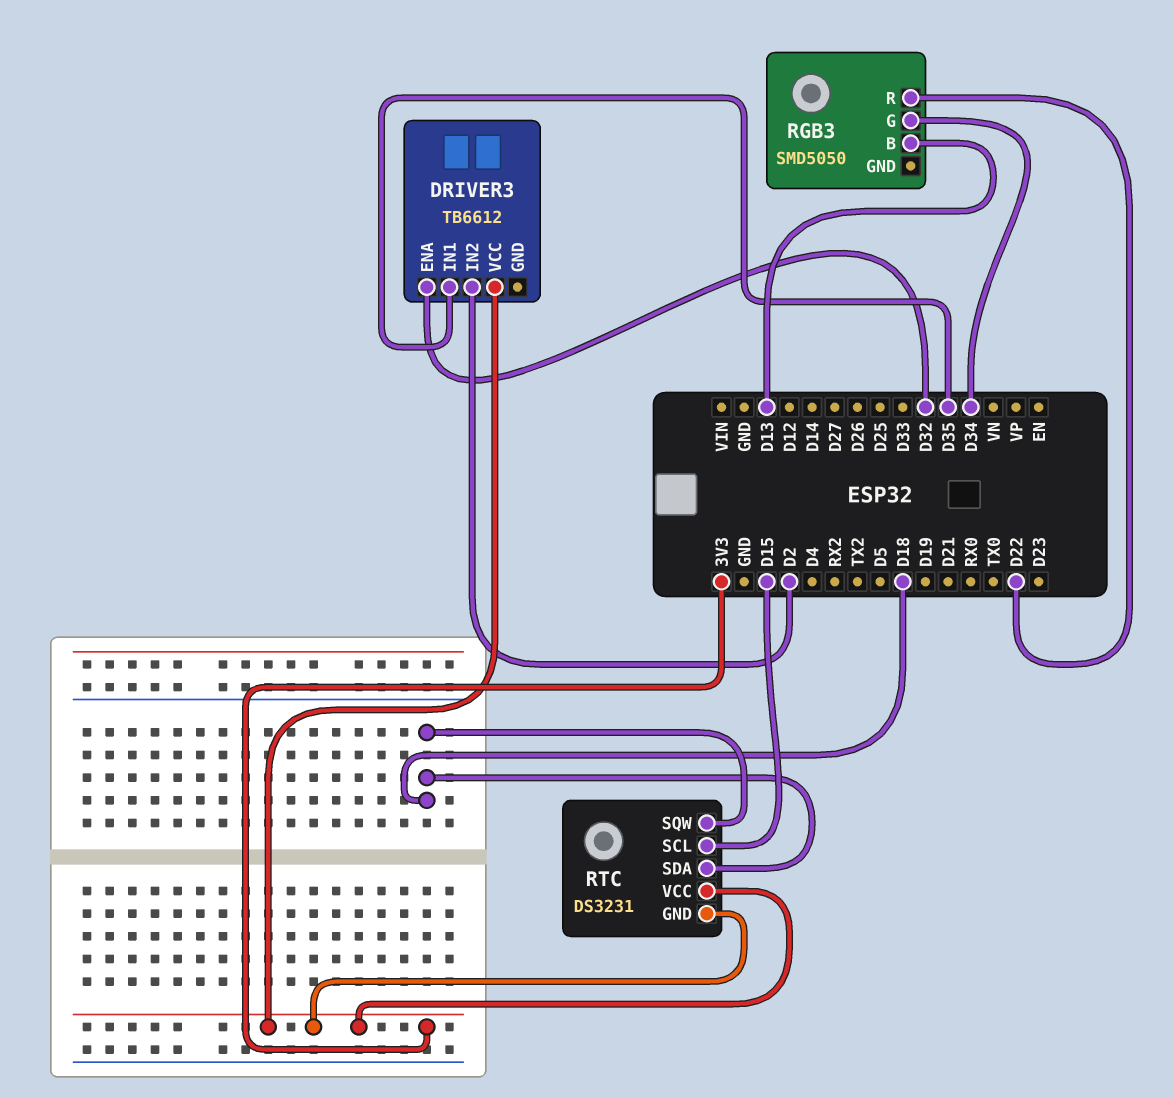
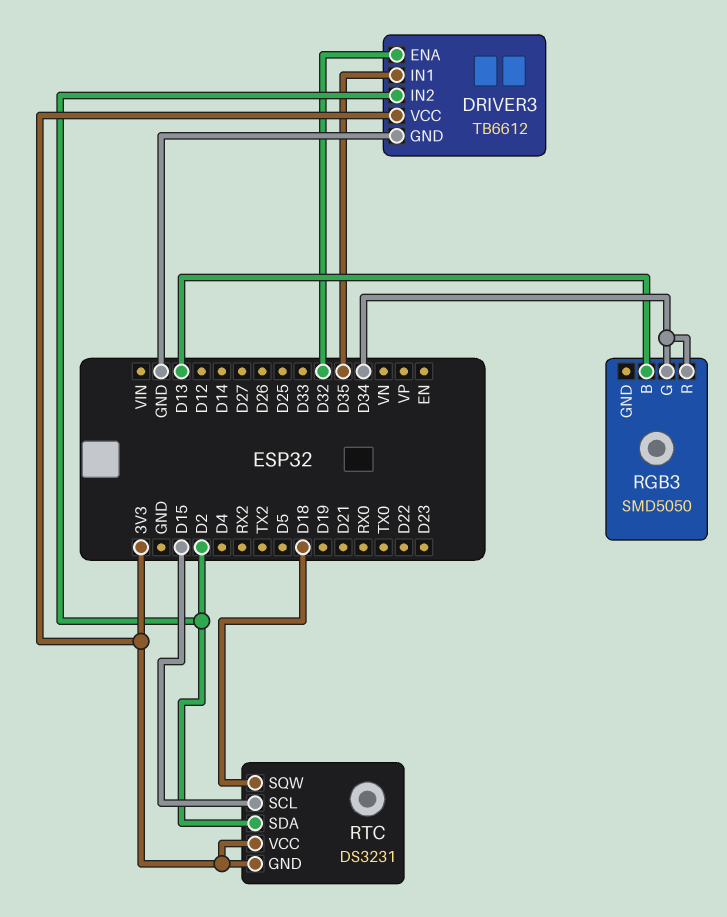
DRIVER3 pin GND: none -> GND
RGB3 pin R: D22 -> D34
RTC pin SDA: D18 -> D2

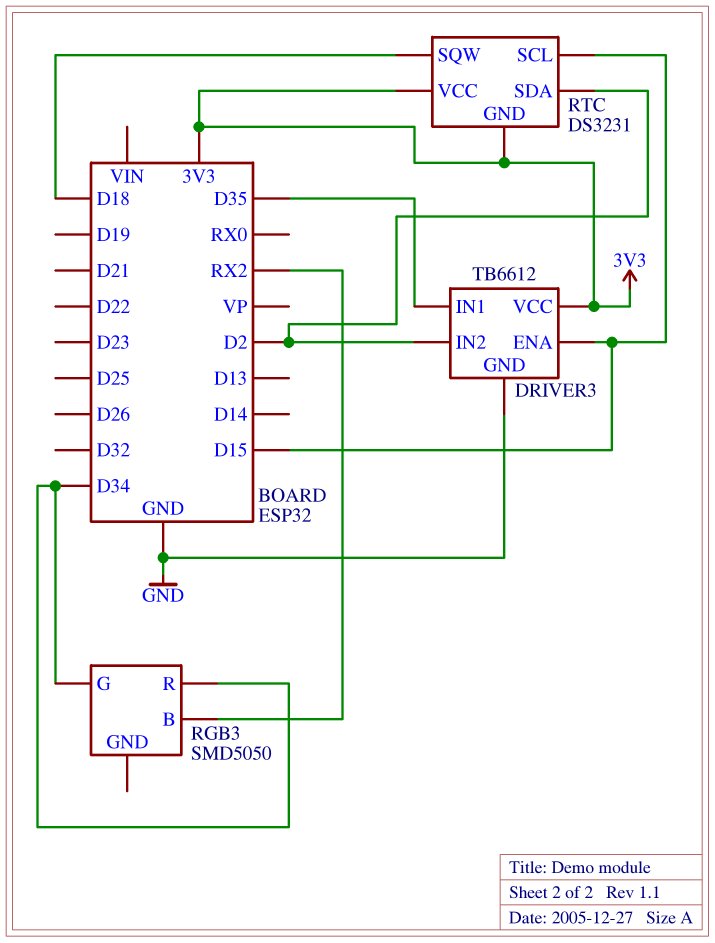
DRIVER3 pin ENA: D32 -> D15
RGB3 pin B: D13 -> RX2

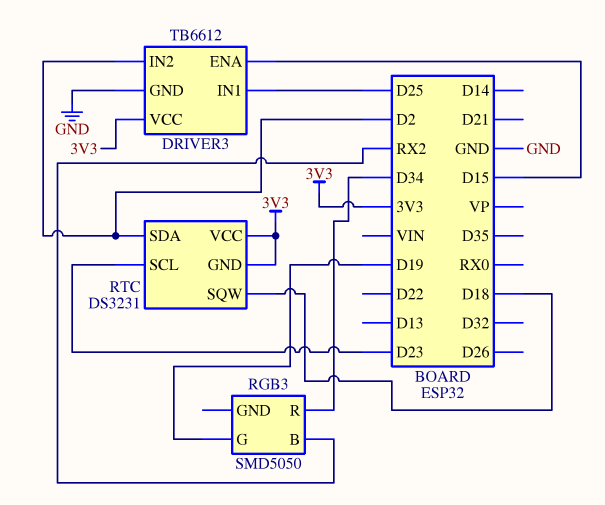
DRIVER3 pin IN1: D35 -> D25
RGB3 pin G: D34 -> D19
RTC pin SCL: D15 -> D23

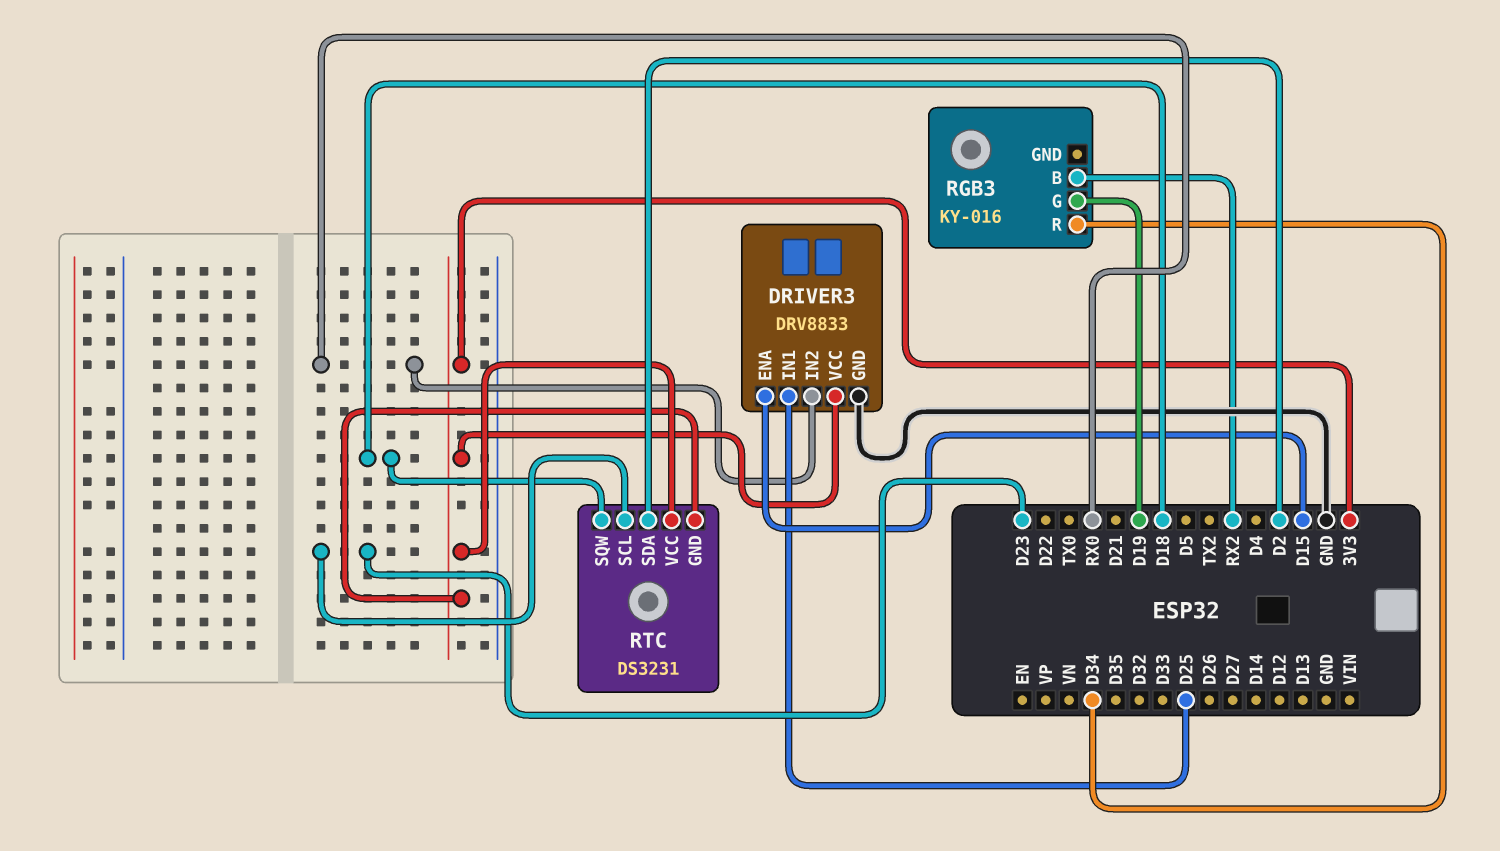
DRIVER3: TB6612 -> DRV8833
DRIVER3 pin IN2: D2 -> RX0
RGB3: SMD5050 -> KY-016

